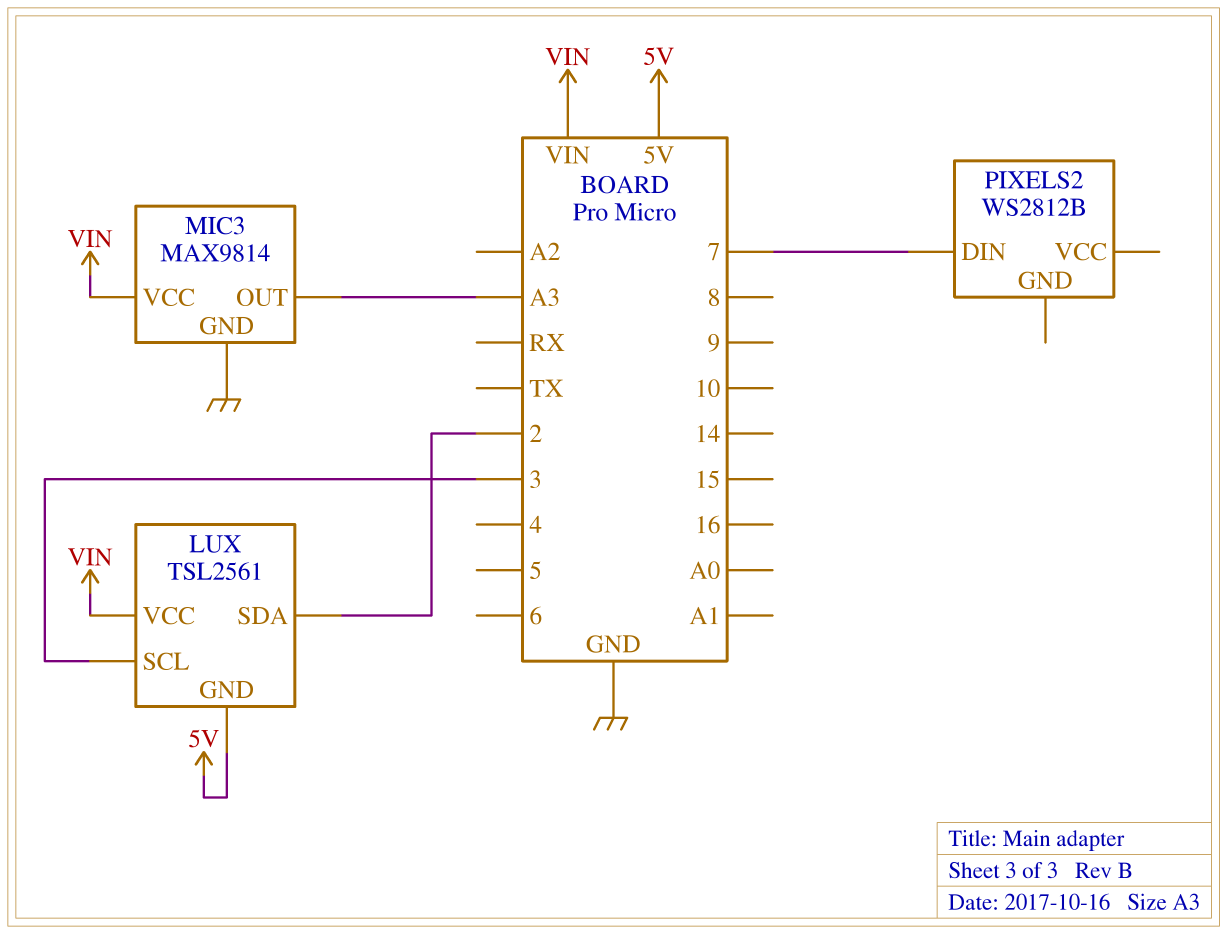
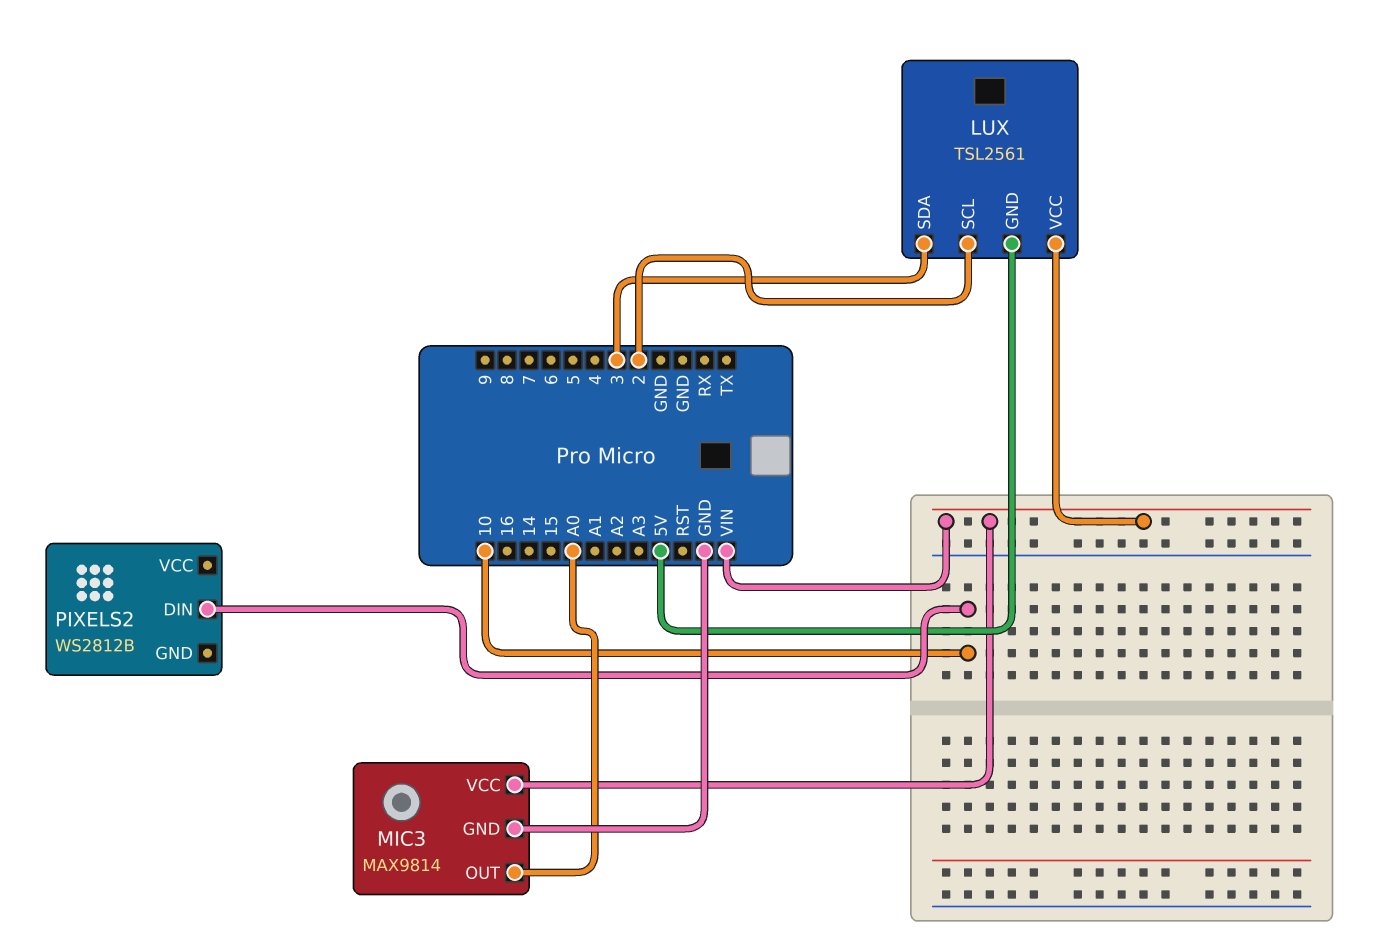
LUX pin SCL: 3 -> 2
LUX pin SDA: 2 -> 3
MIC3 pin OUT: A3 -> A0
PIXELS2 pin DIN: 7 -> 10

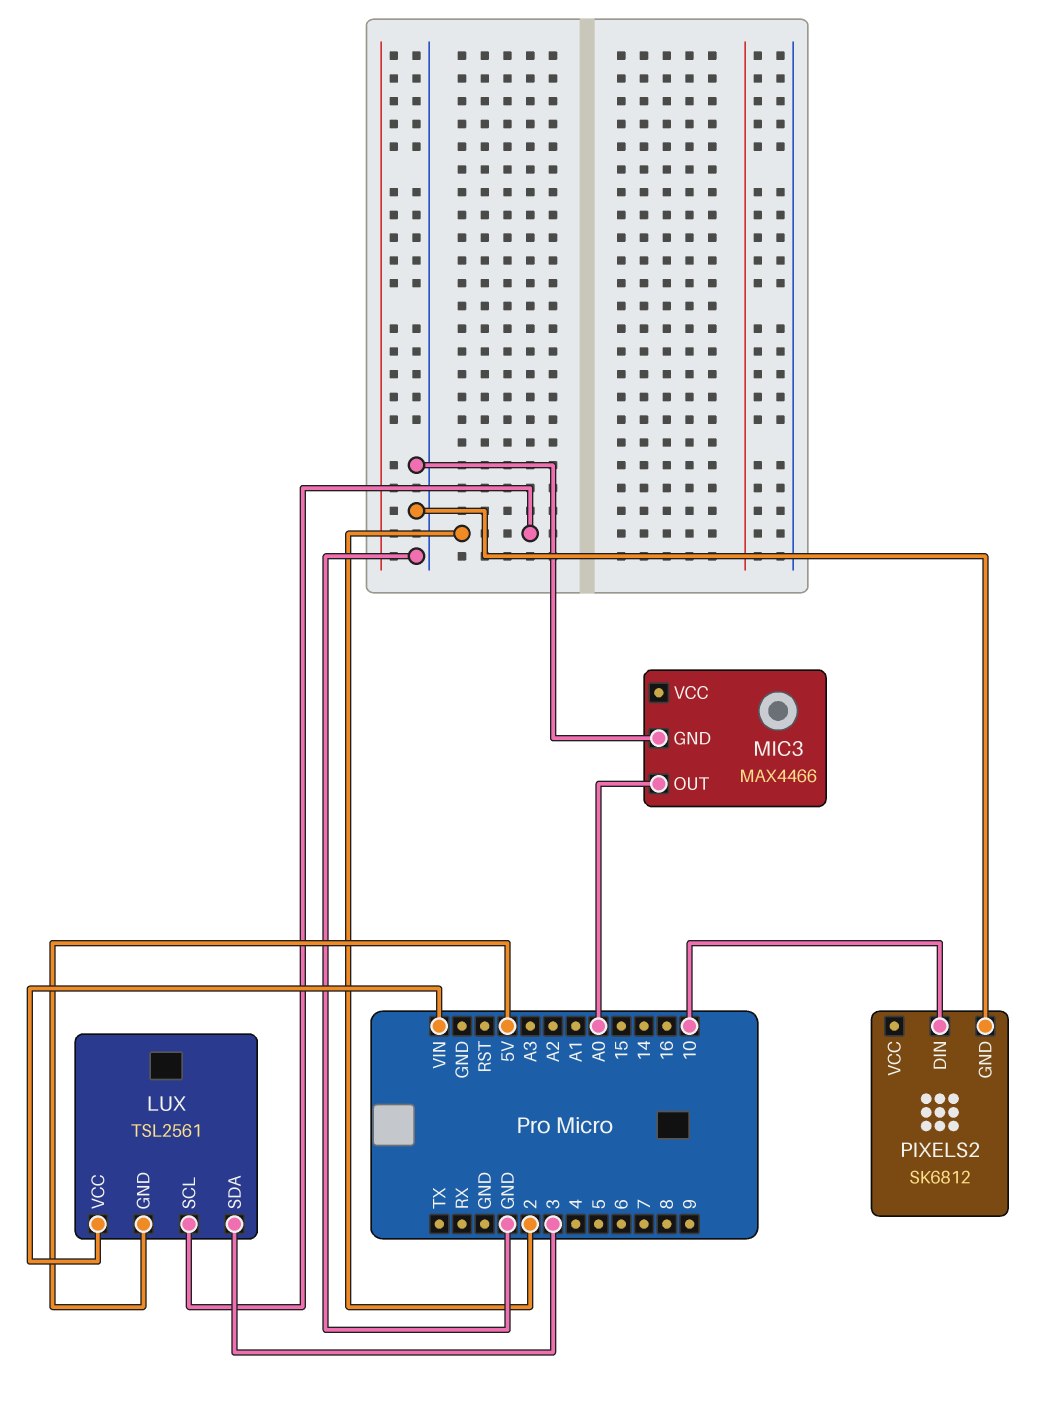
MIC3: MAX9814 -> MAX4466
MIC3 pin VCC: VIN -> none
PIXELS2: WS2812B -> SK6812
PIXELS2 pin GND: none -> GND

